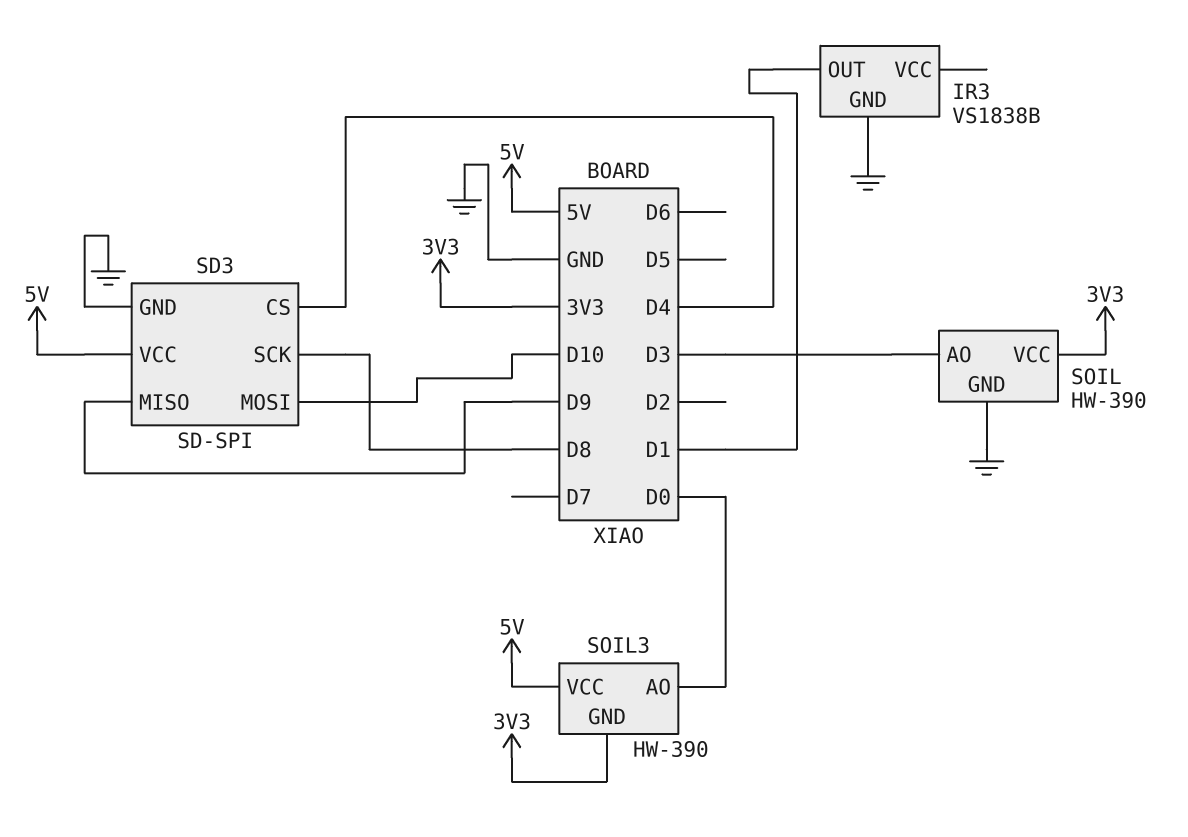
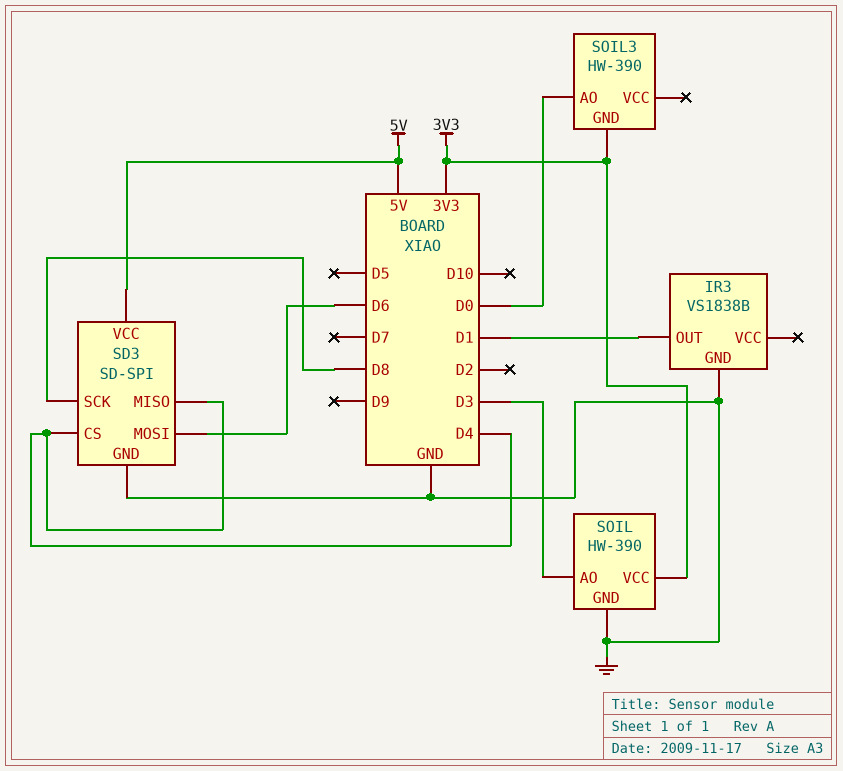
SD3 pin MISO: D9 -> D4
SD3 pin MOSI: D10 -> D6
SOIL3 pin VCC: 5V -> none

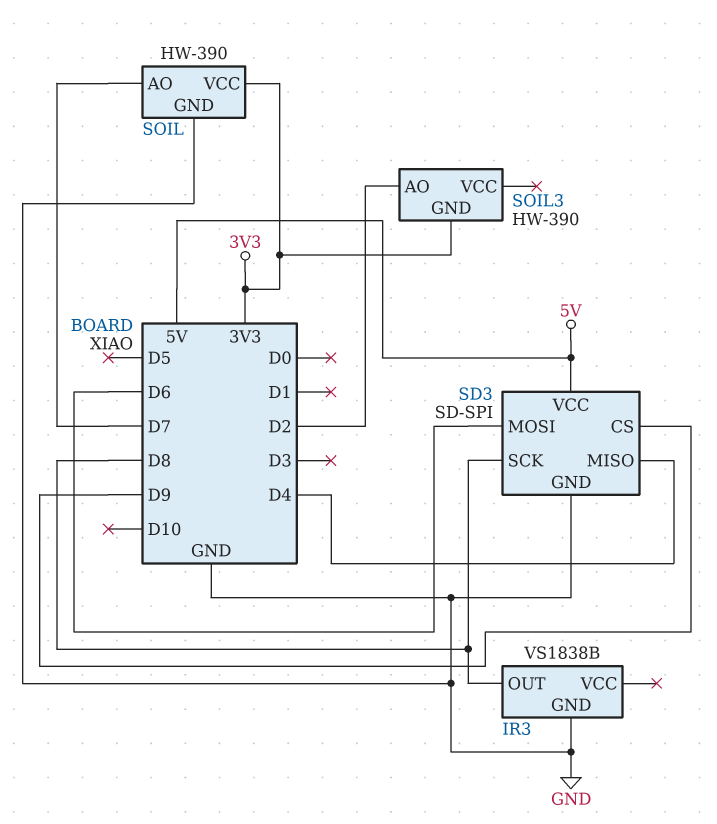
IR3 pin OUT: D1 -> D8
SD3 pin CS: D4 -> D9
SOIL pin AO: D3 -> D7
SOIL3 pin AO: D0 -> D2

